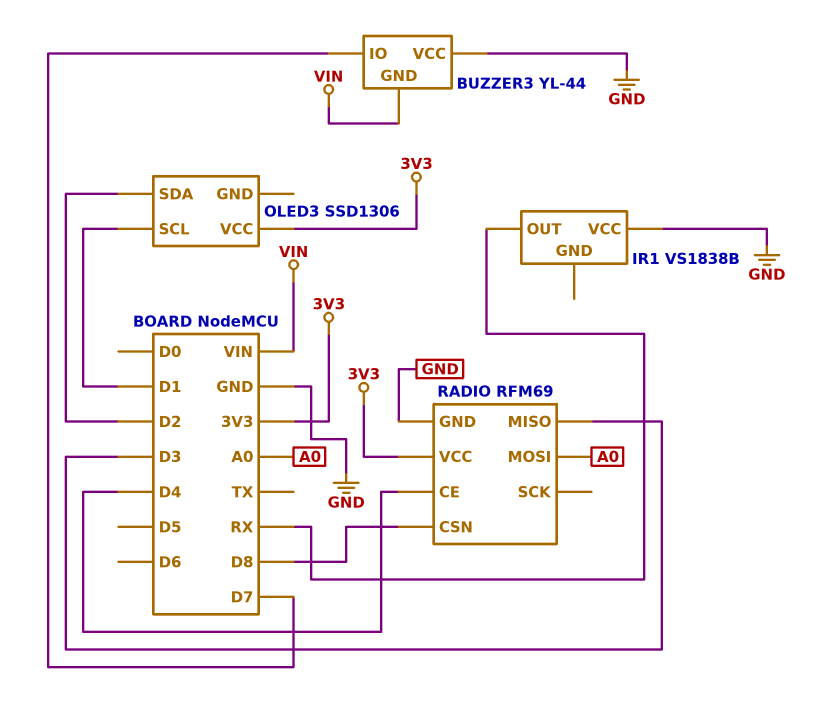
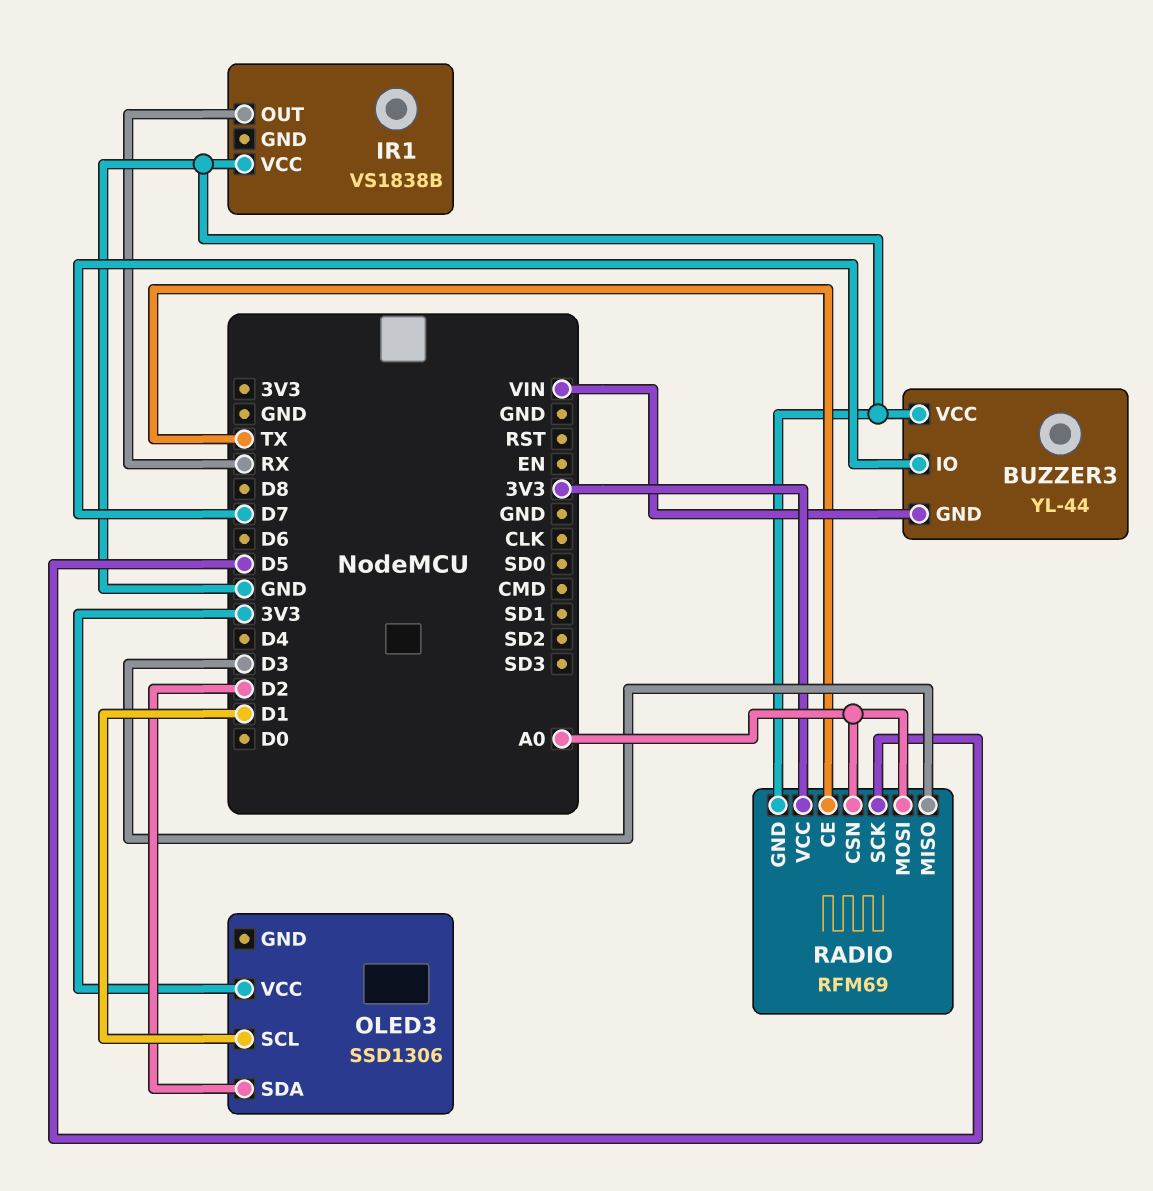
RADIO pin CE: D4 -> TX
RADIO pin CSN: D8 -> A0
RADIO pin SCK: none -> D5

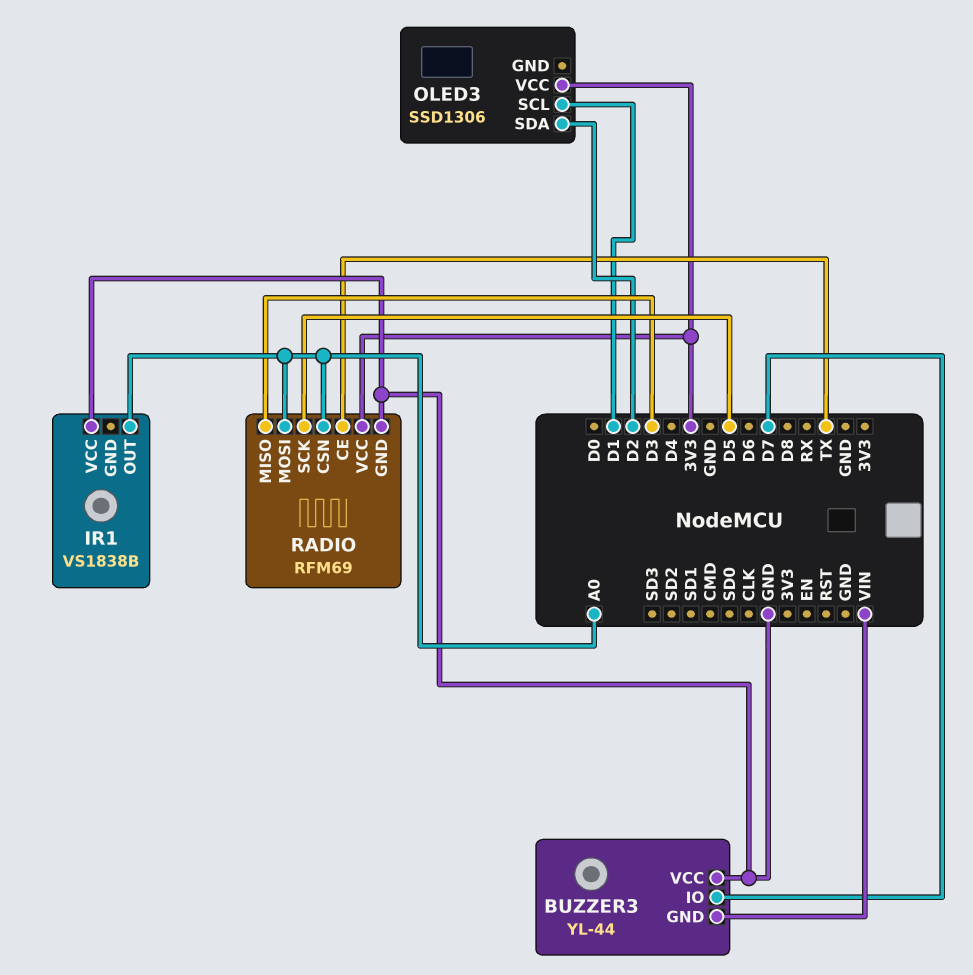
IR1 pin OUT: RX -> A0

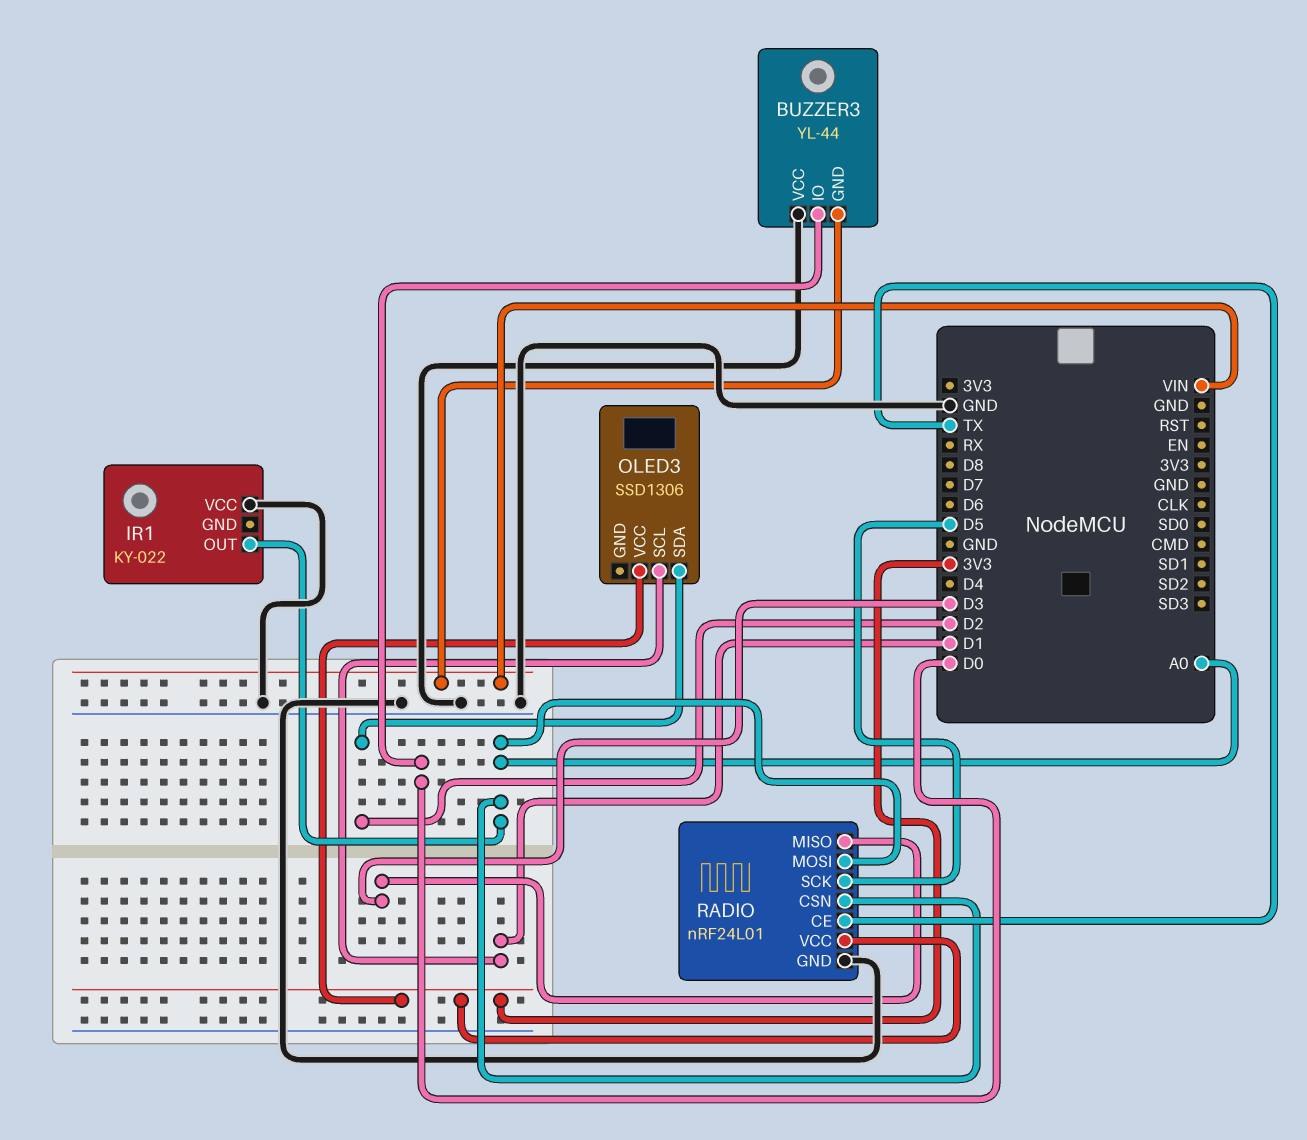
BUZZER3 pin IO: D7 -> D0
IR1: VS1838B -> KY-022
RADIO: RFM69 -> nRF24L01

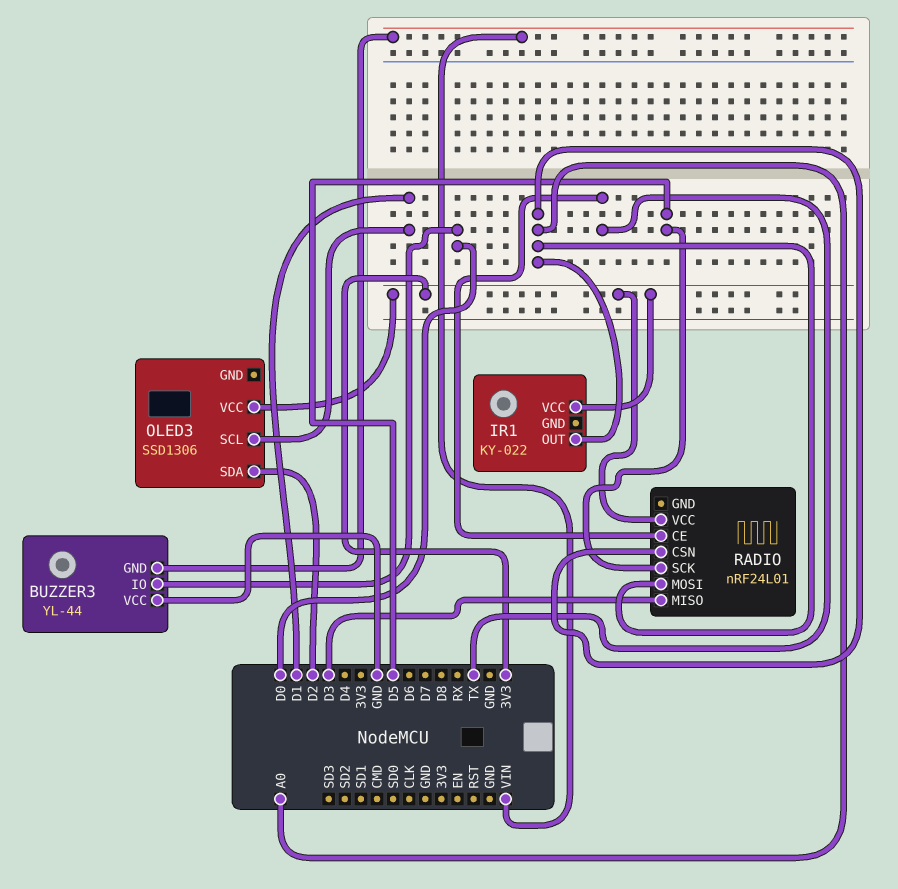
IR1 pin VCC: GND -> 3V3
RADIO pin GND: GND -> none

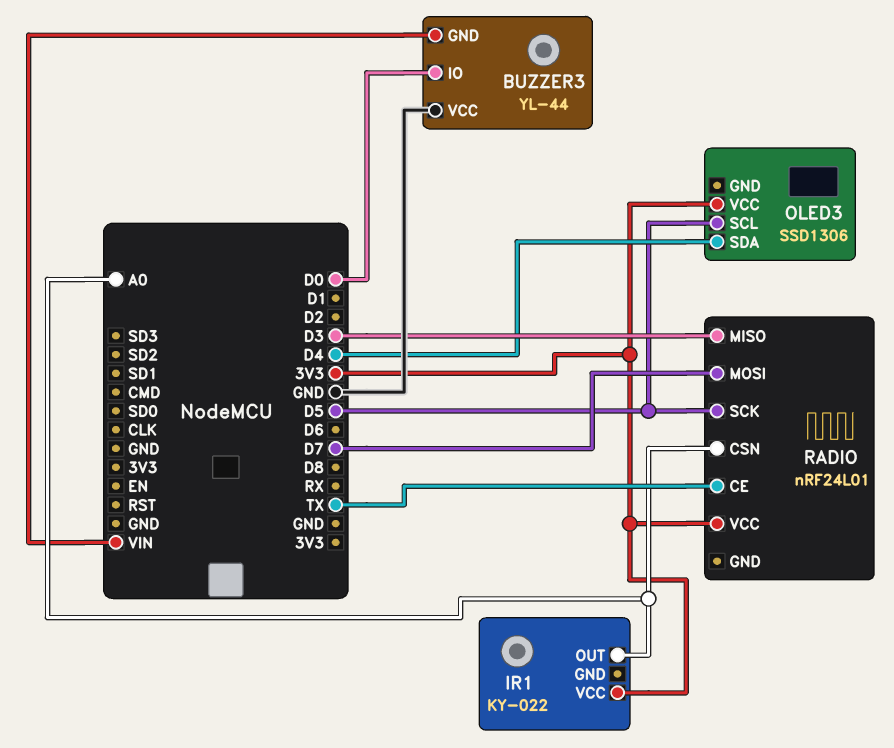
OLED3 pin SCL: D1 -> D5
OLED3 pin SDA: D2 -> D4
RADIO pin MOSI: A0 -> D7

